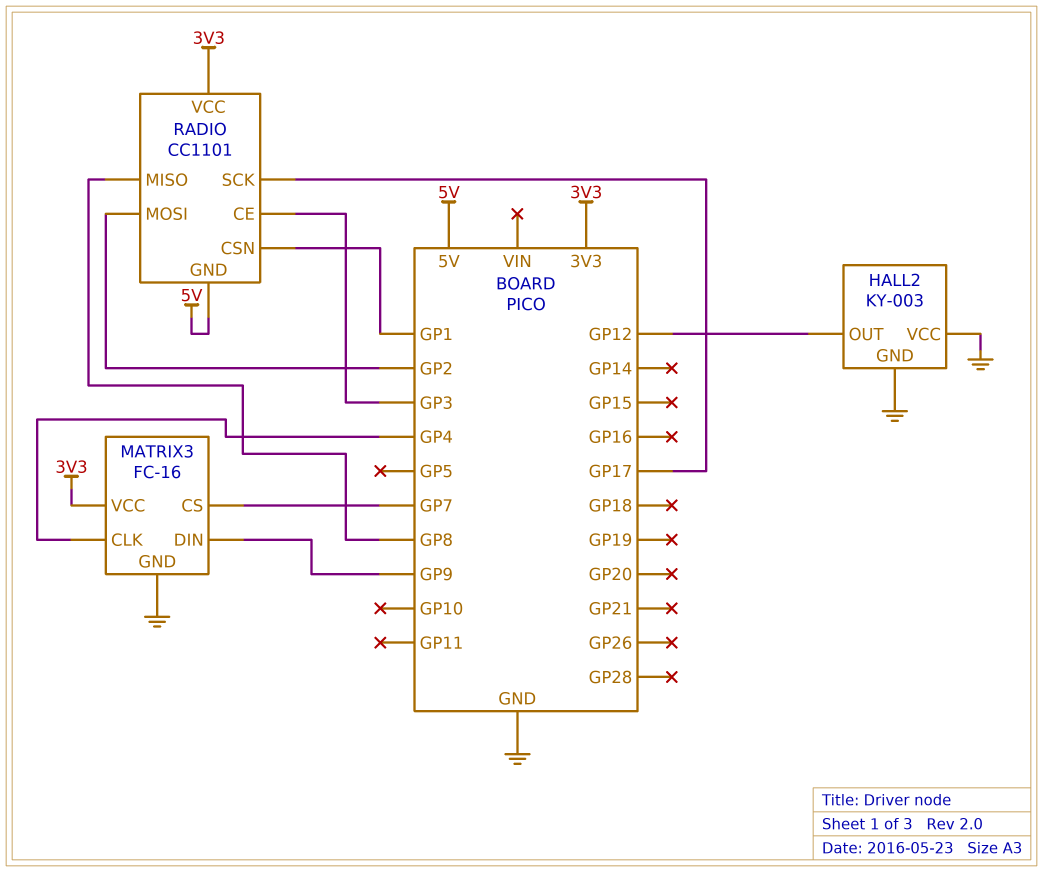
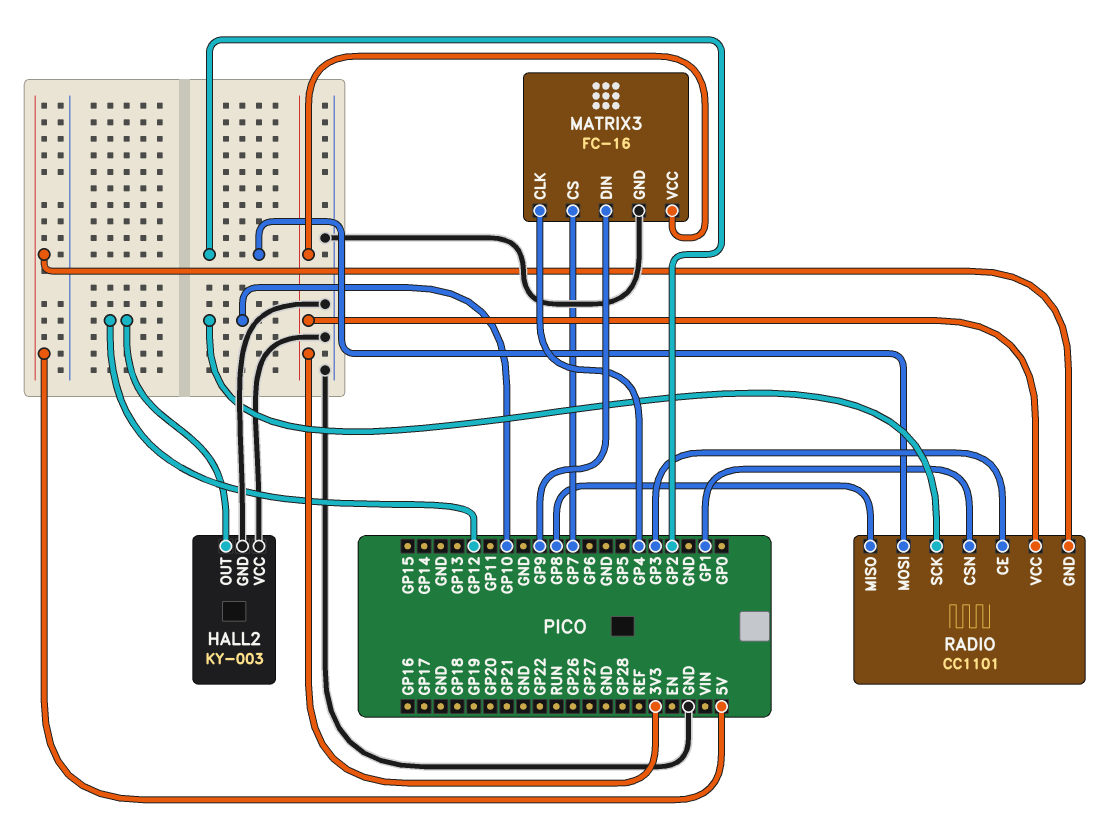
RADIO pin SCK: GP17 -> GP10

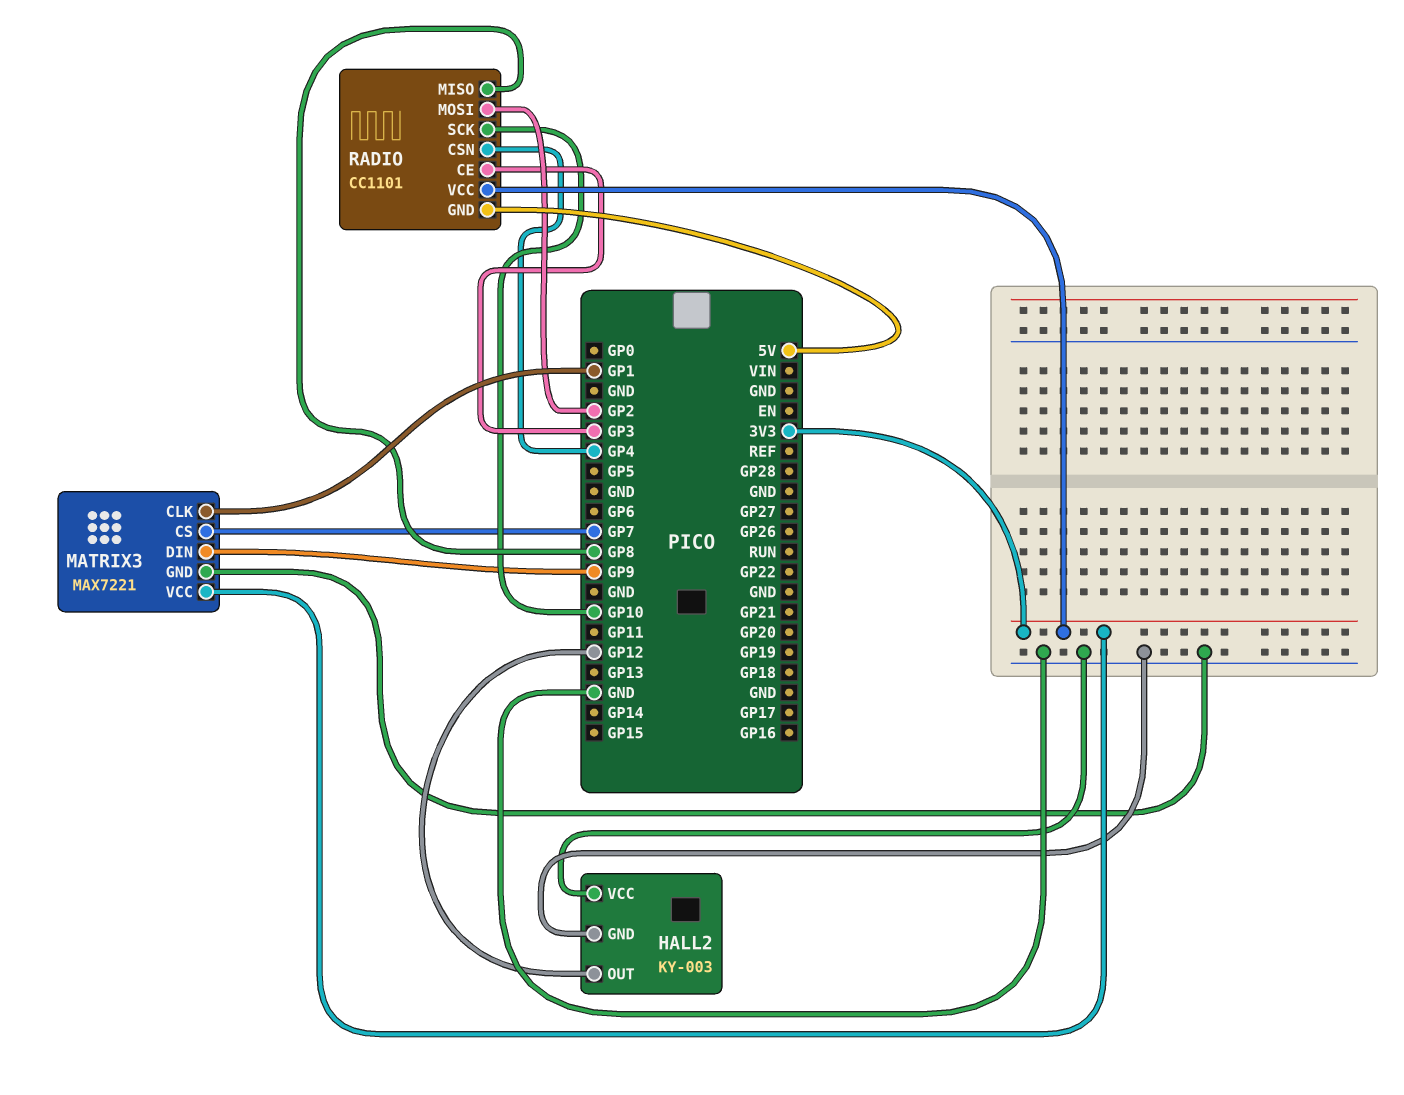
MATRIX3: FC-16 -> MAX7221
MATRIX3 pin CLK: GP4 -> GP1
RADIO pin CSN: GP1 -> GP4

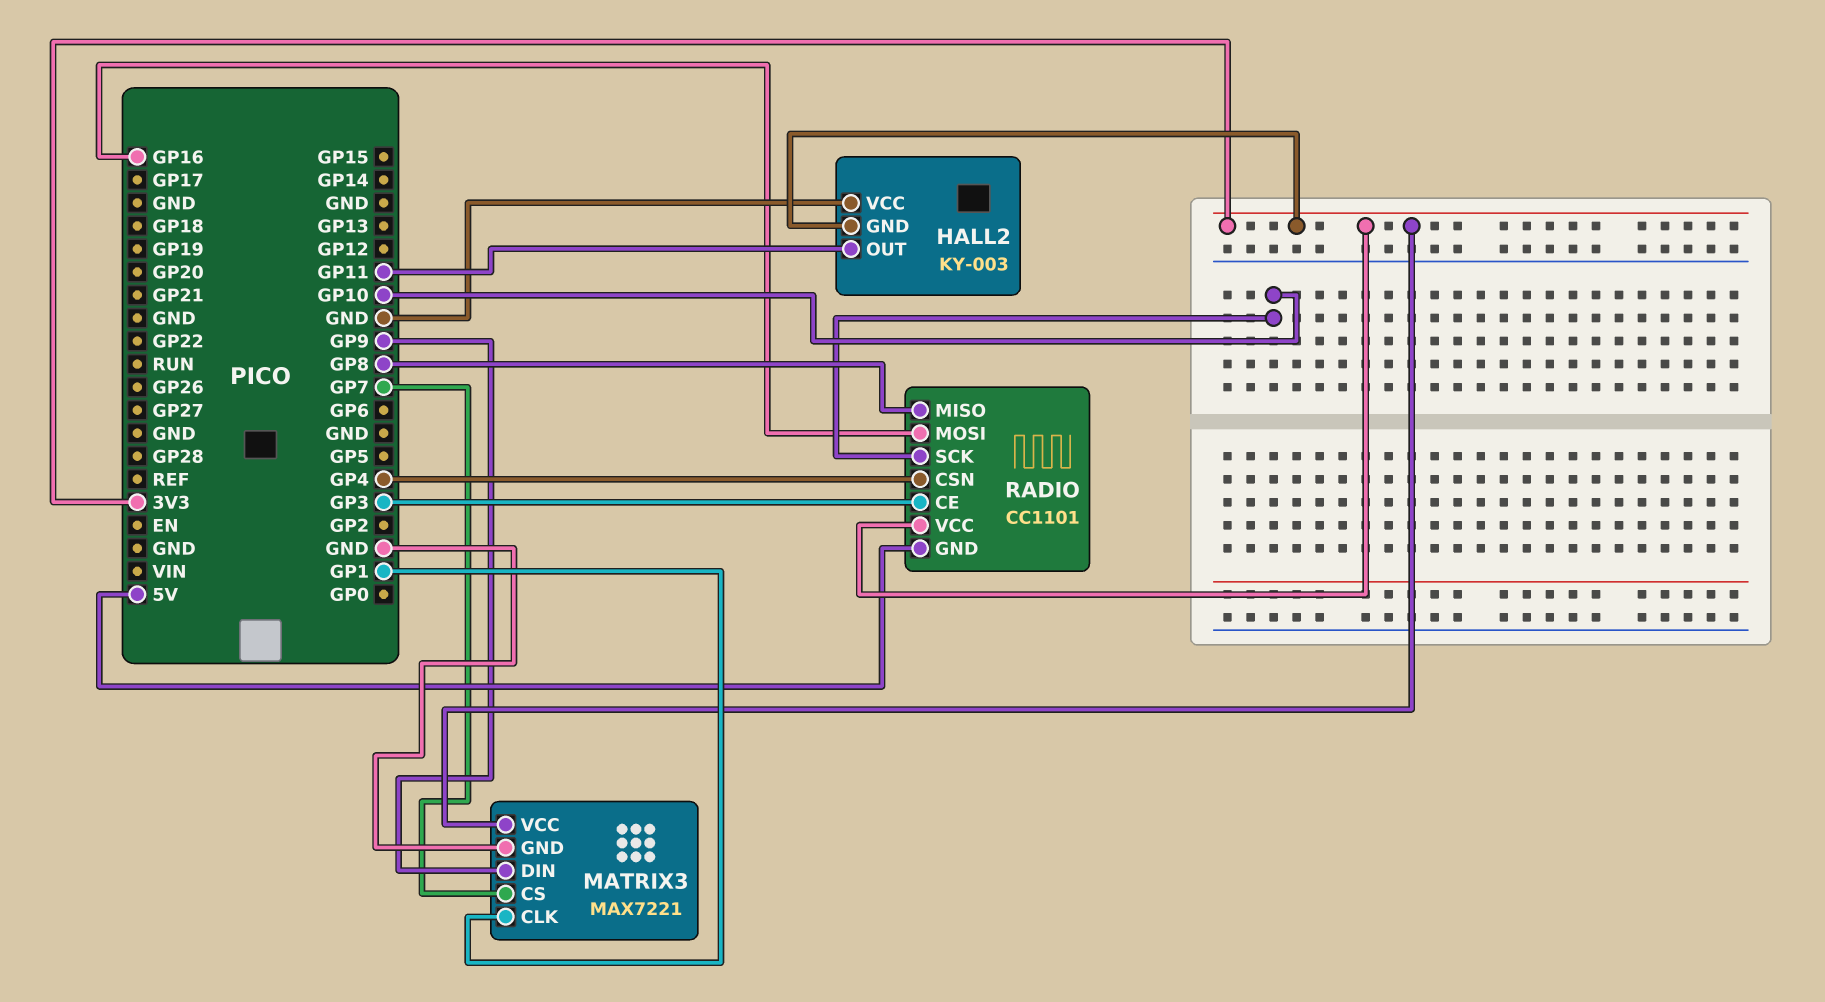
HALL2 pin GND: GND -> 3V3
HALL2 pin OUT: GP12 -> GP11
RADIO pin MOSI: GP2 -> GP16

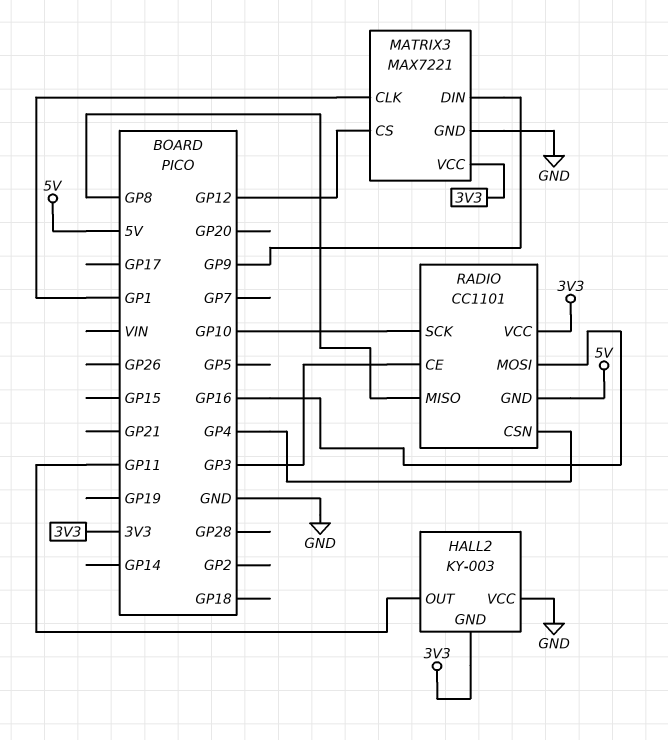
MATRIX3 pin CS: GP7 -> GP12

